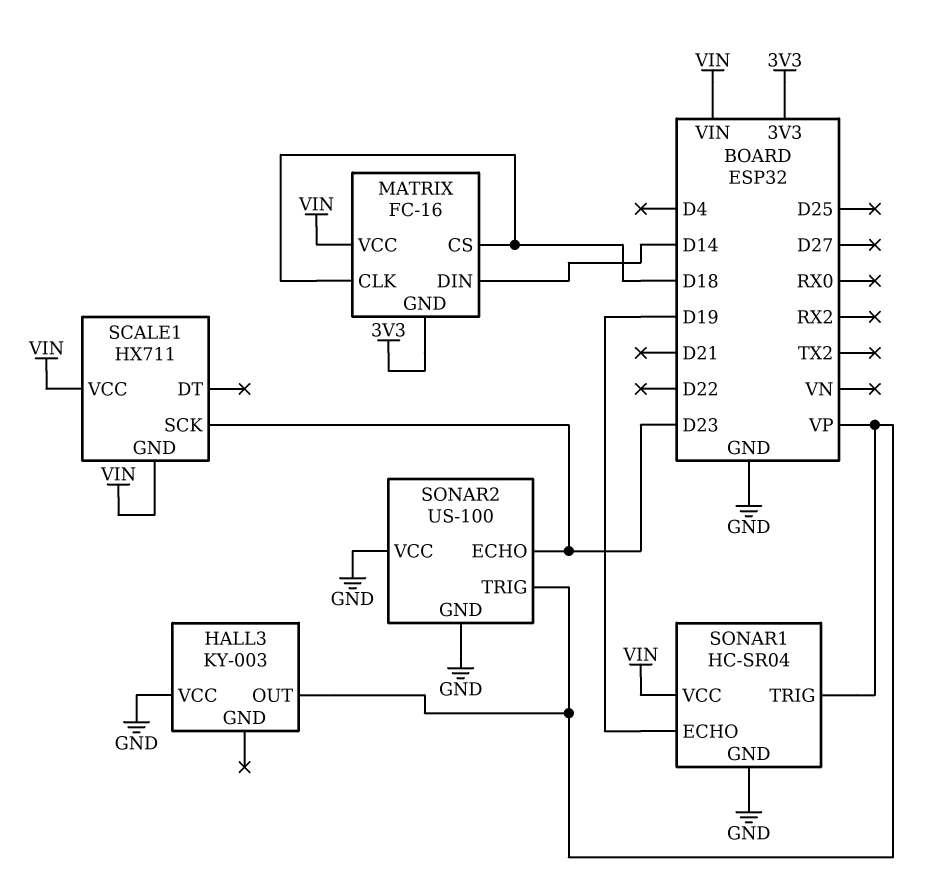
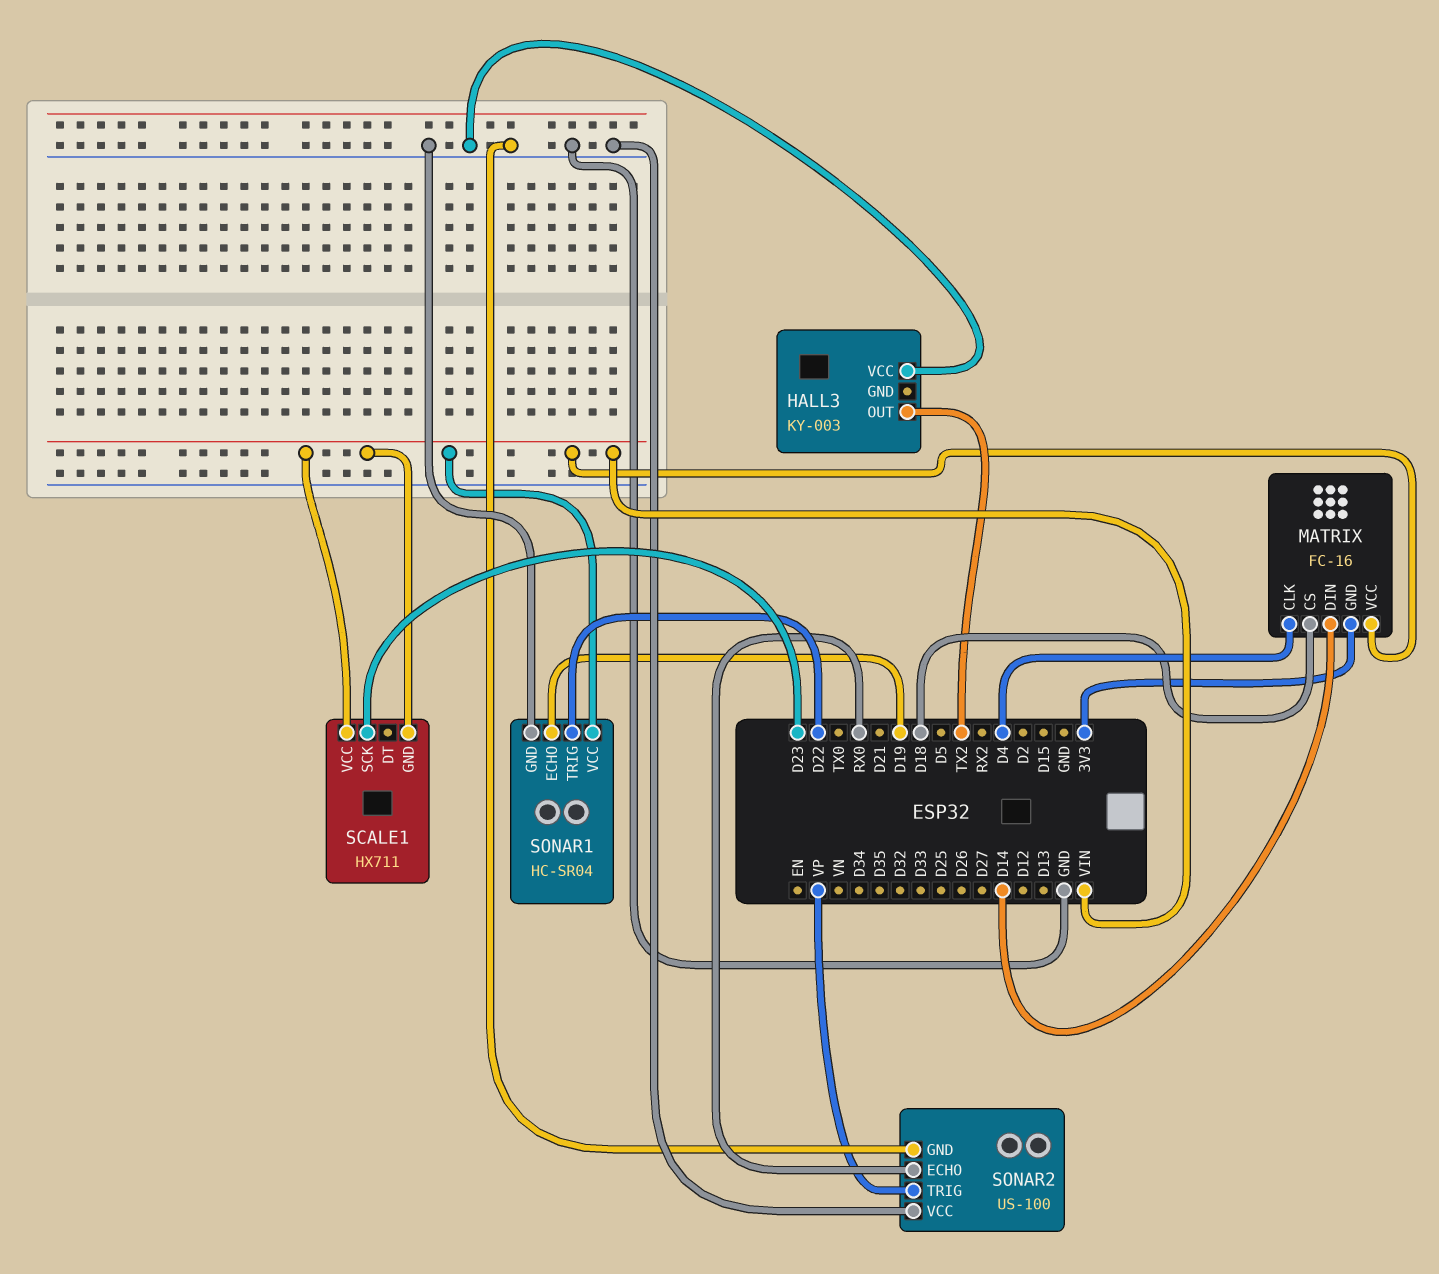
HALL3 pin OUT: VP -> TX2
MATRIX pin CLK: D18 -> D4
SONAR1 pin TRIG: VP -> D22
SONAR2 pin ECHO: D23 -> RX0

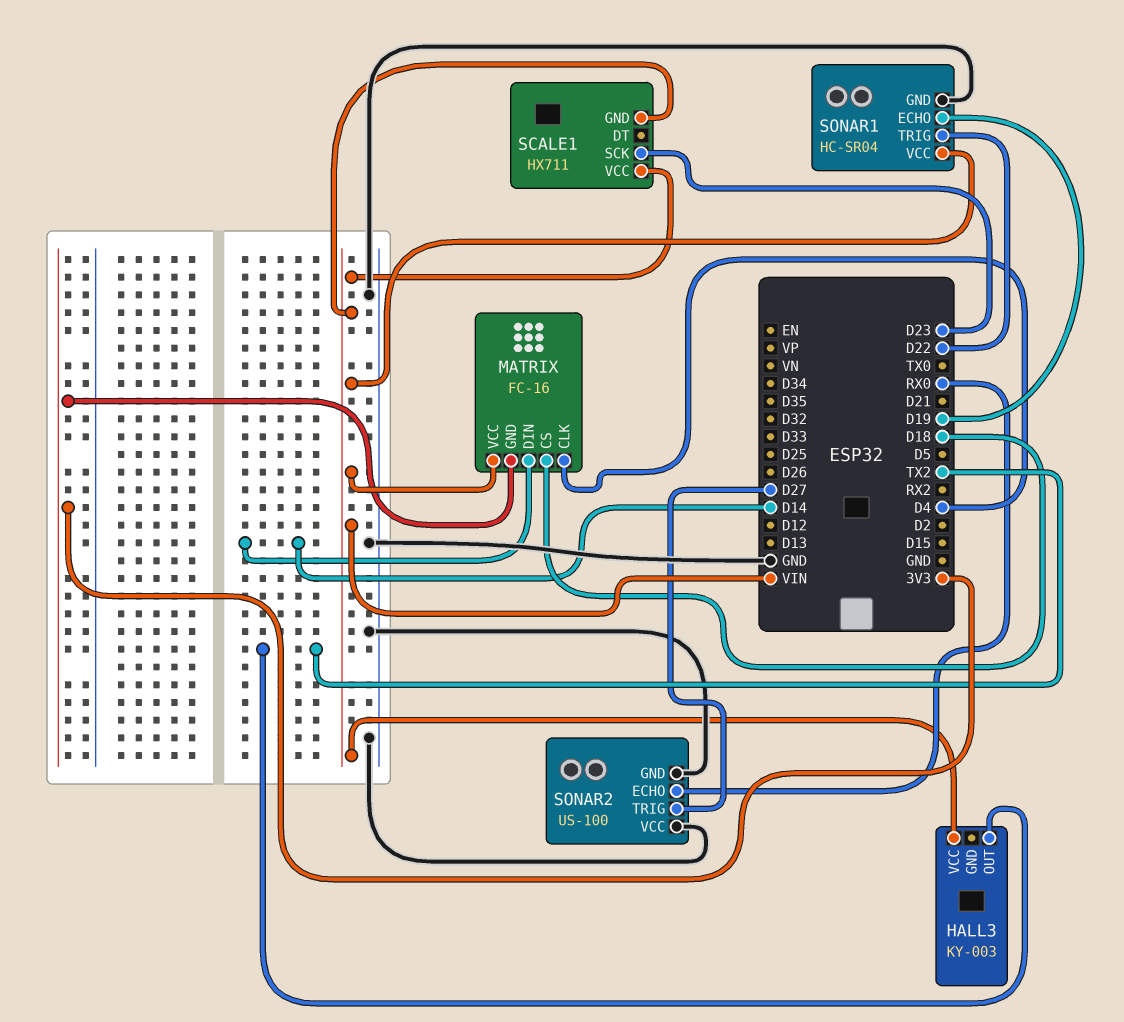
HALL3 pin VCC: GND -> VIN
SONAR2 pin TRIG: VP -> D27

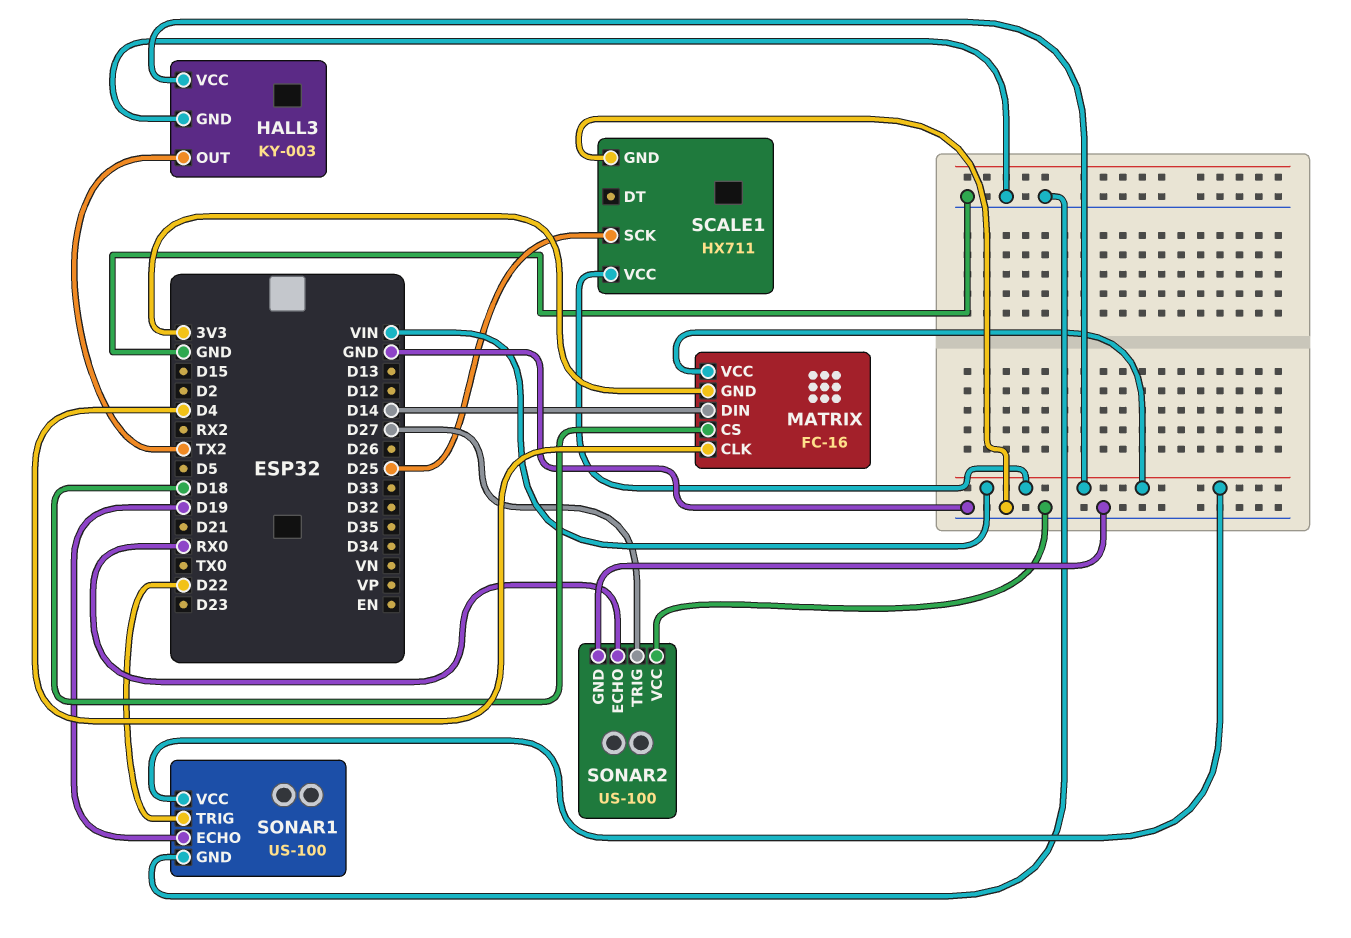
HALL3 pin GND: none -> GND
SCALE1 pin GND: VIN -> GND
SCALE1 pin SCK: D23 -> D25
SONAR1: HC-SR04 -> US-100

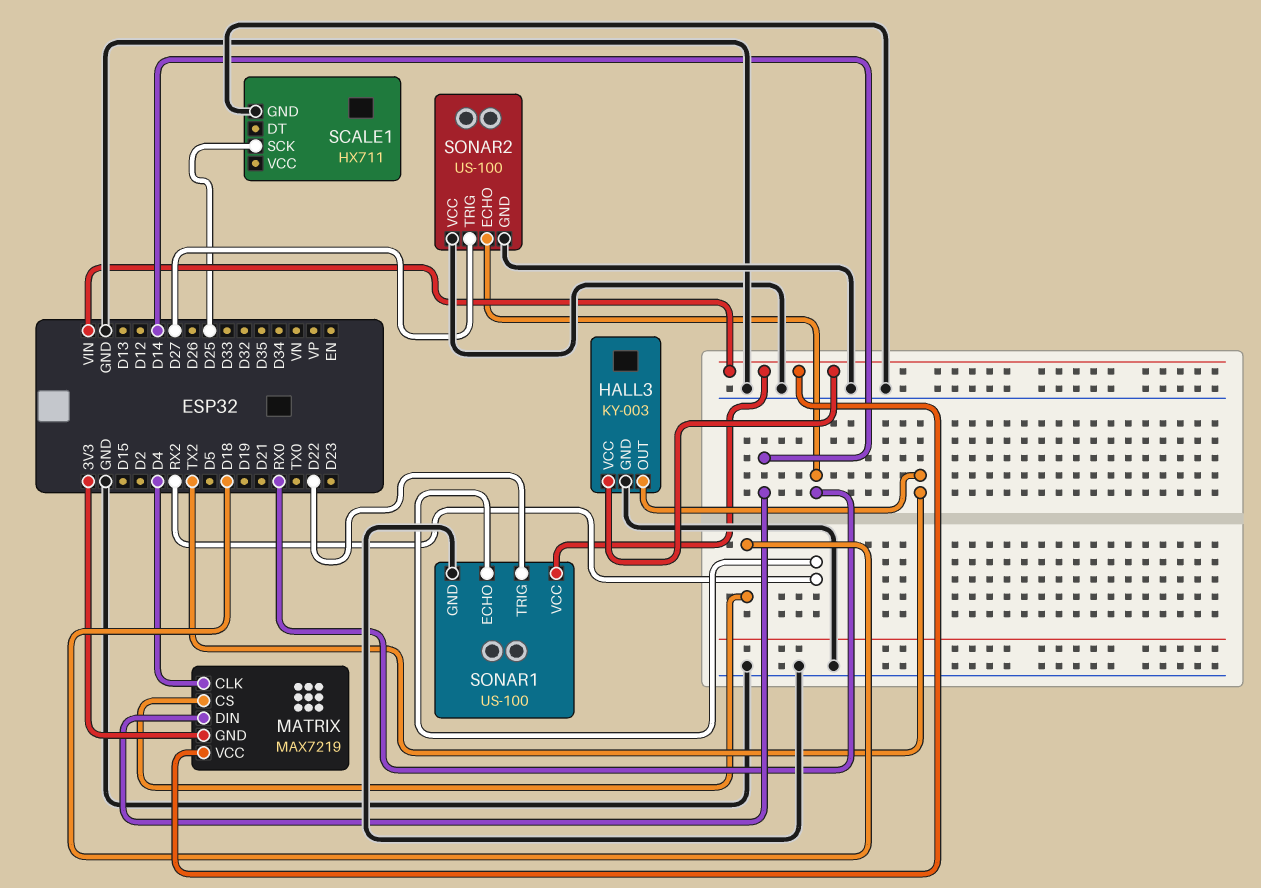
MATRIX: FC-16 -> MAX7219
SCALE1 pin VCC: VIN -> none
SONAR1 pin ECHO: D19 -> RX2

